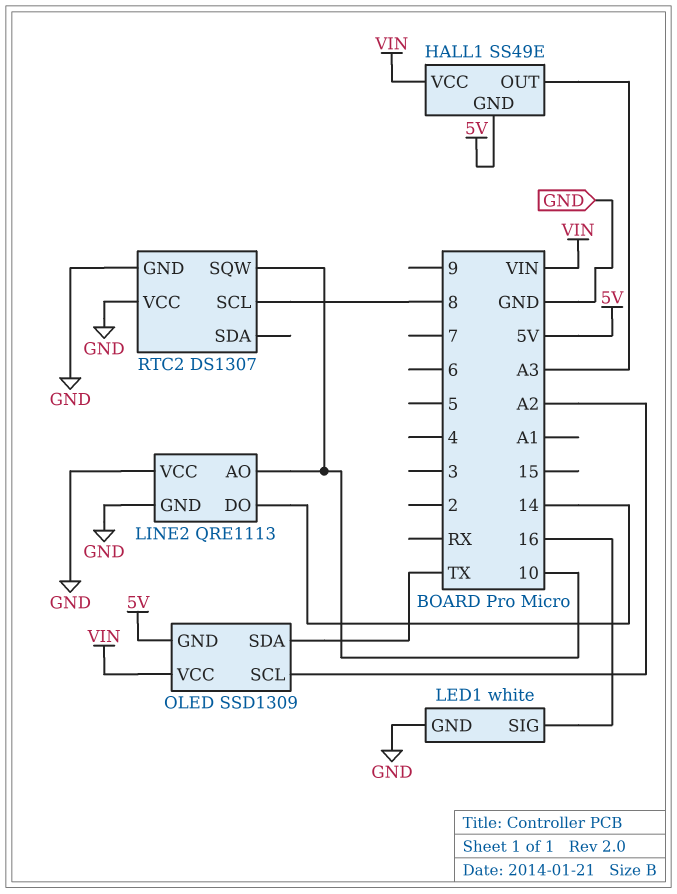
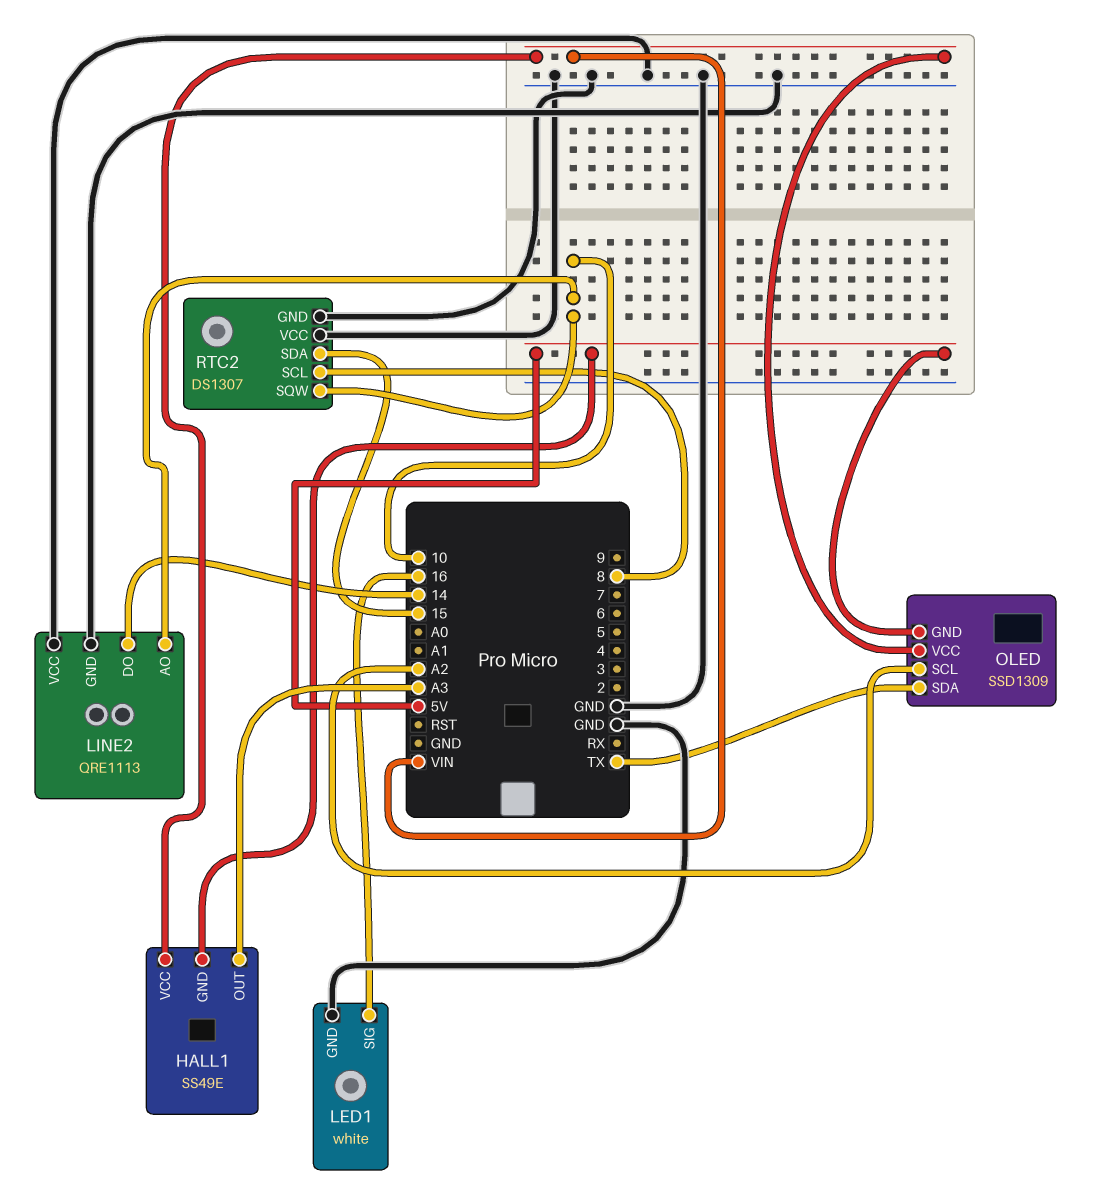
RTC2 pin SDA: none -> 15

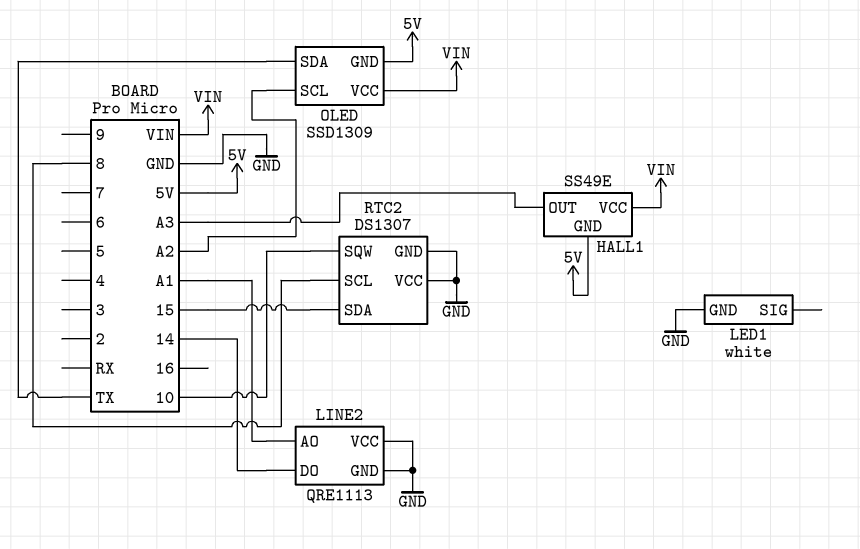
LED1 pin SIG: 16 -> none
LINE2 pin AO: 10 -> A1

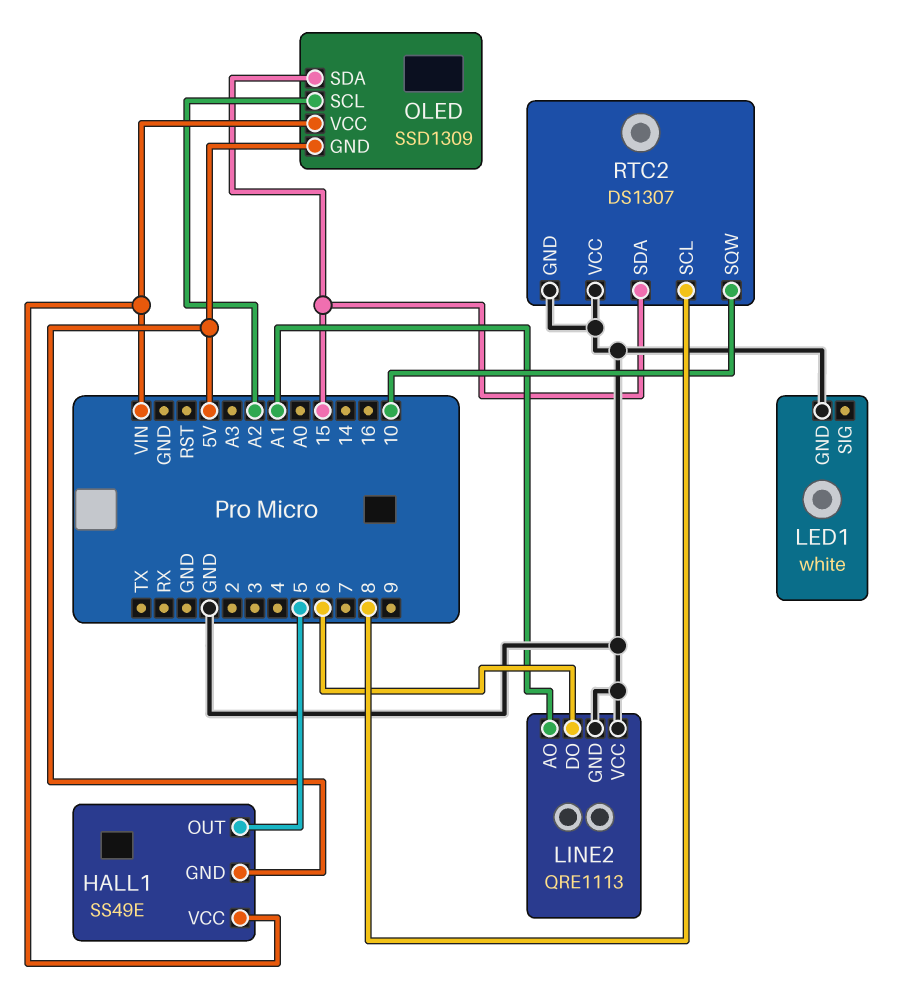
HALL1 pin OUT: A3 -> 5
LINE2 pin DO: 14 -> 6
OLED pin SDA: TX -> 15

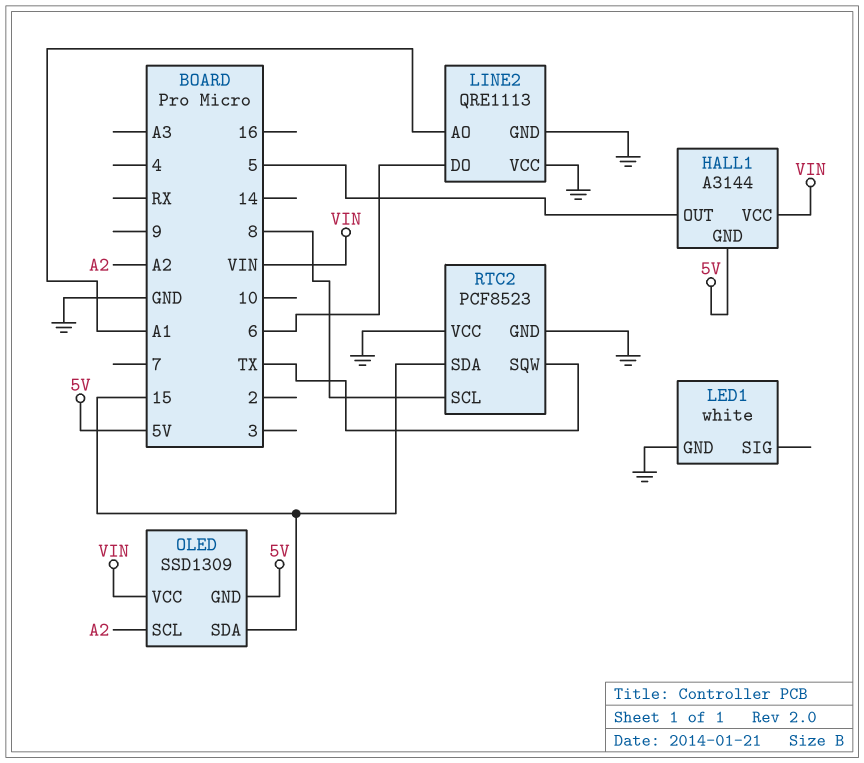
HALL1: SS49E -> A3144
RTC2: DS1307 -> PCF8523
RTC2 pin SQW: 10 -> TX

